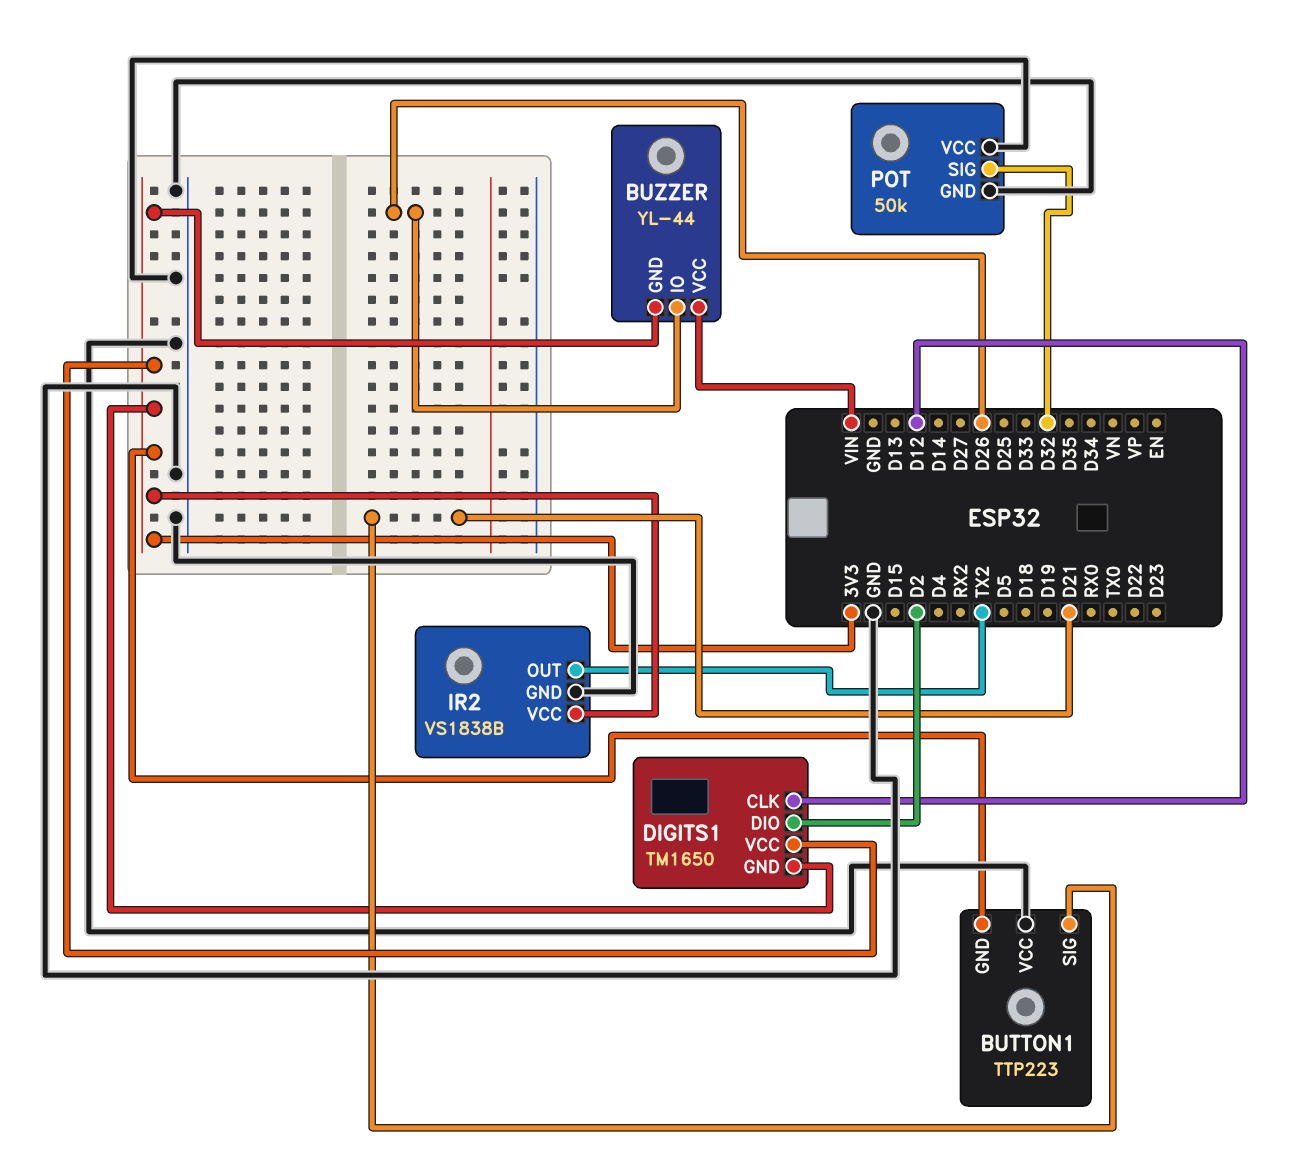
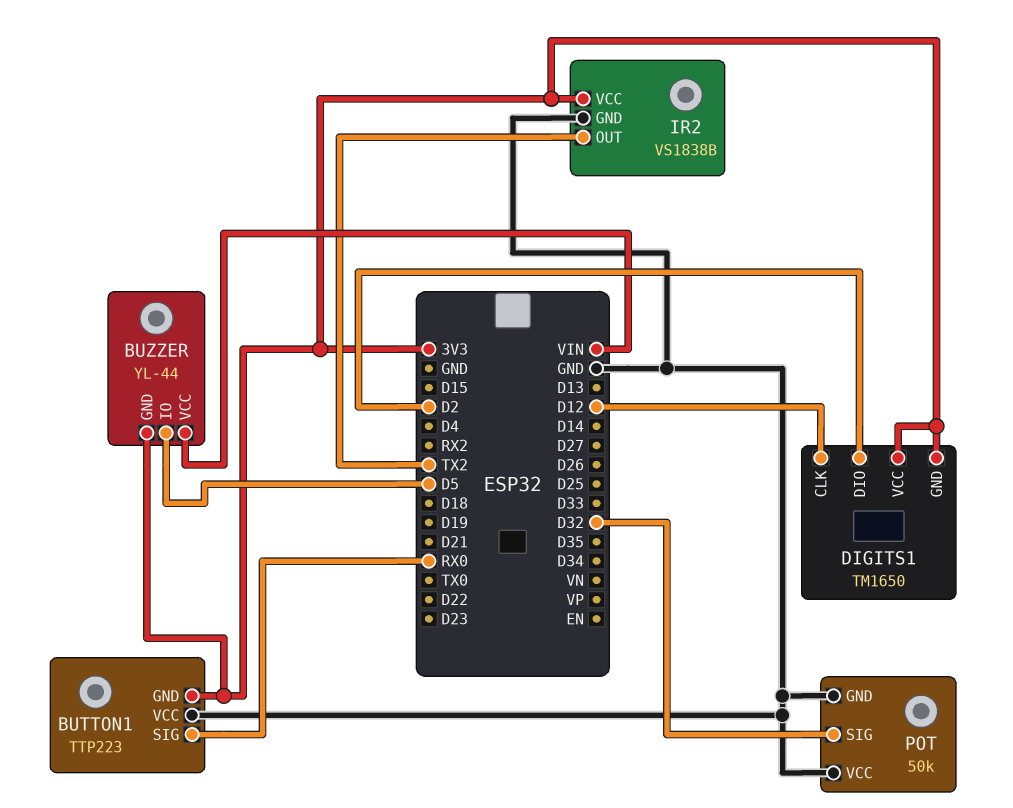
BUTTON1 pin SIG: D21 -> RX0
BUZZER pin IO: D26 -> D5

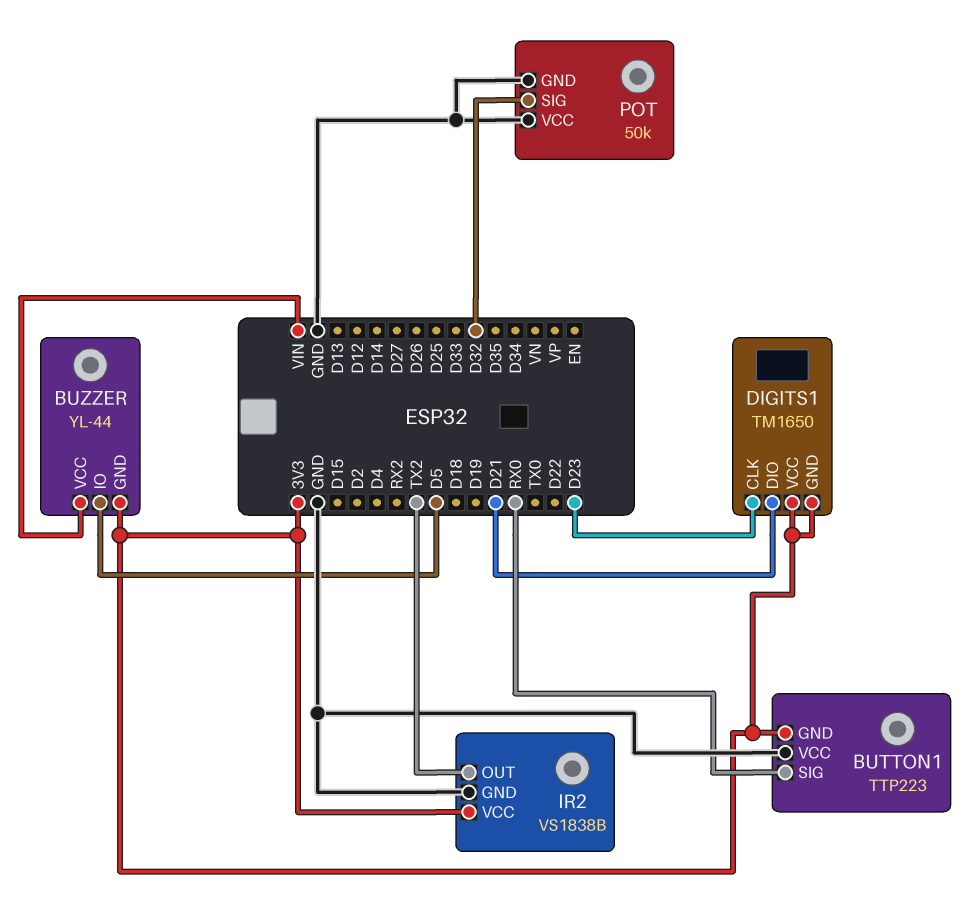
DIGITS1 pin CLK: D12 -> D23
DIGITS1 pin DIO: D2 -> D21

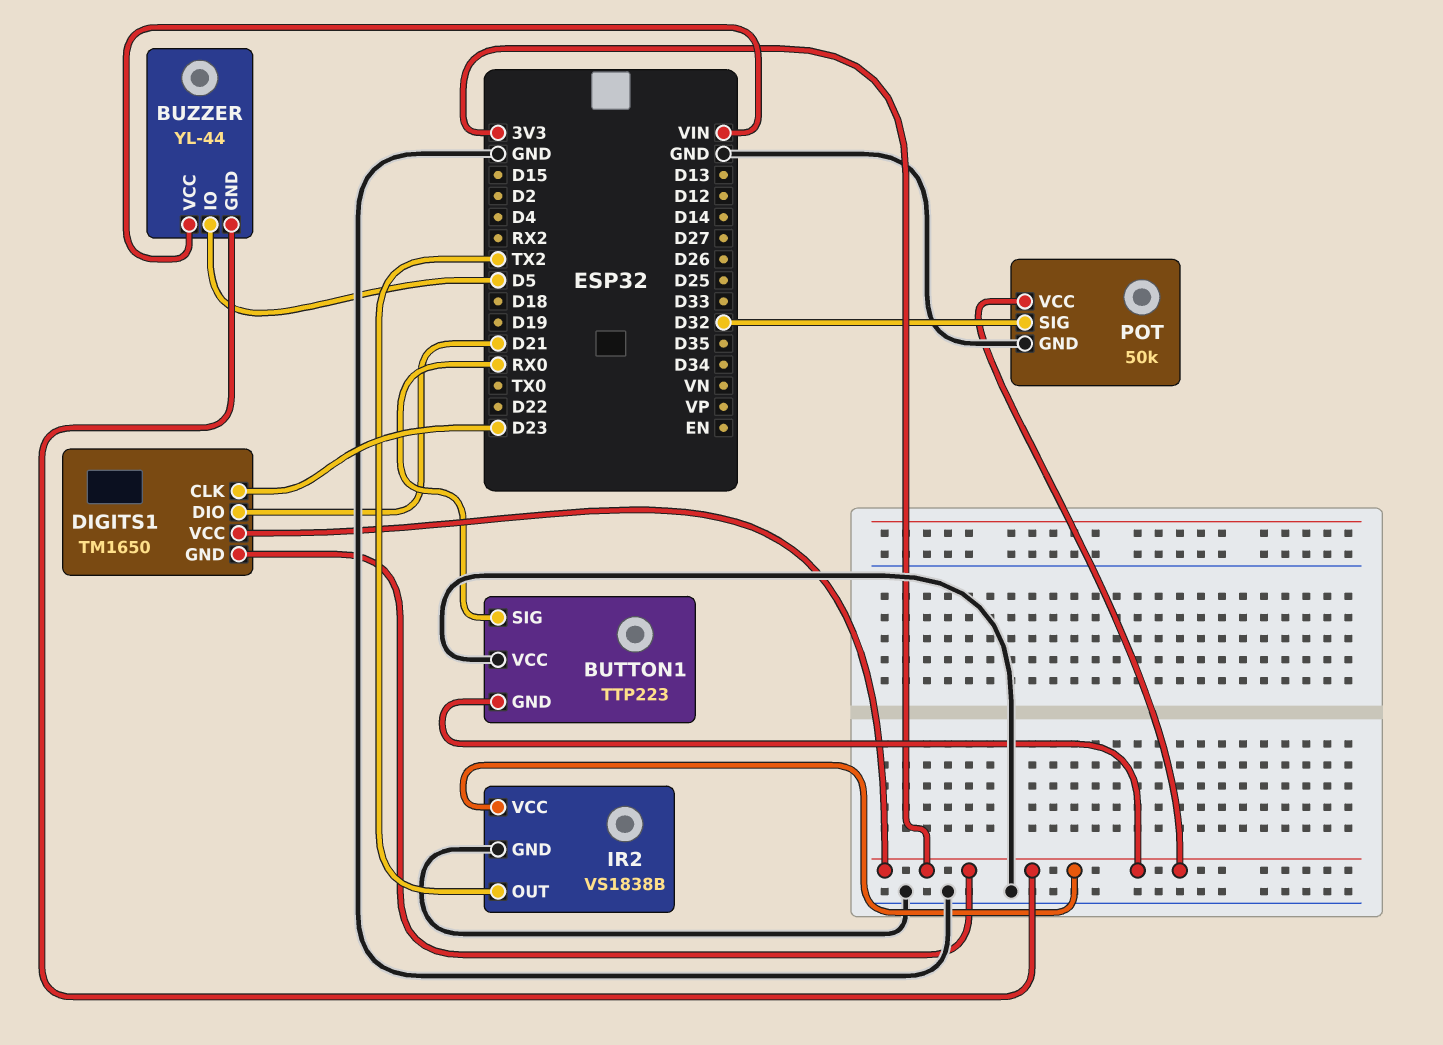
POT pin VCC: GND -> 3V3

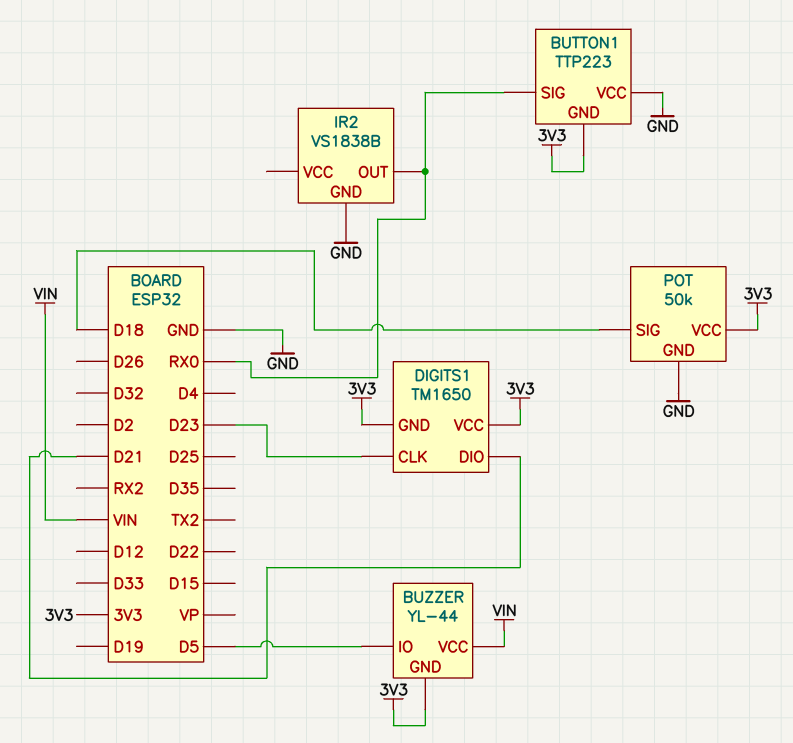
IR2 pin OUT: TX2 -> RX0
IR2 pin VCC: 3V3 -> none
POT pin SIG: D32 -> D18

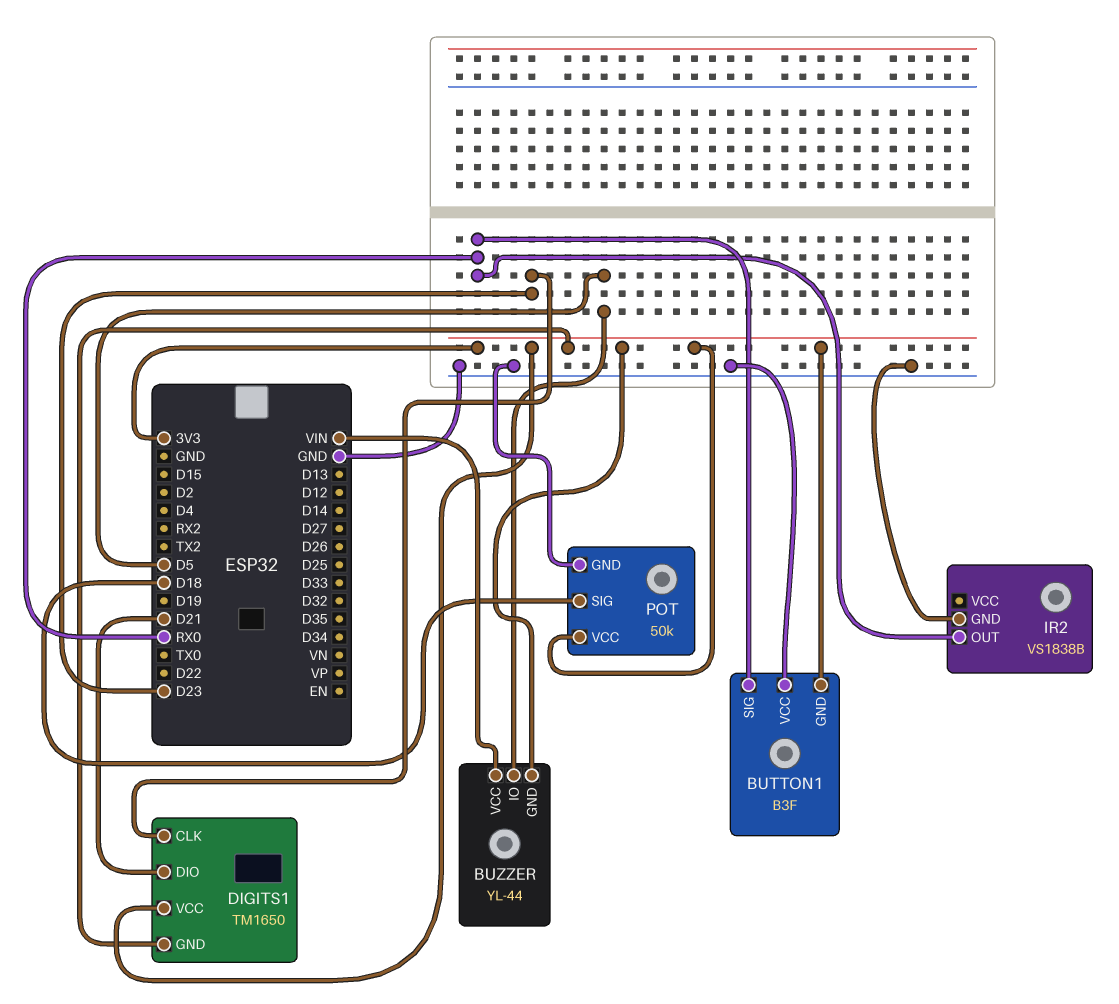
BUTTON1: TTP223 -> B3F

